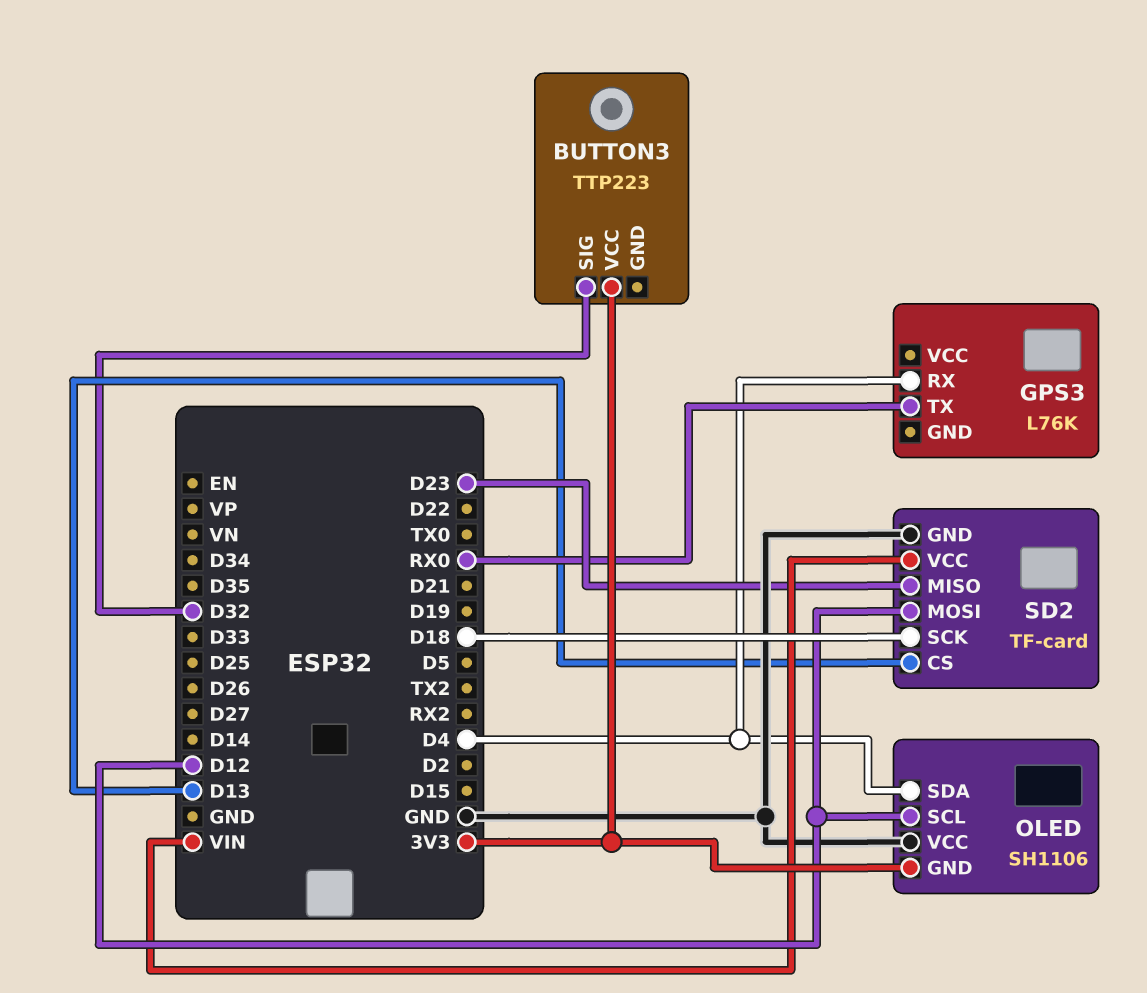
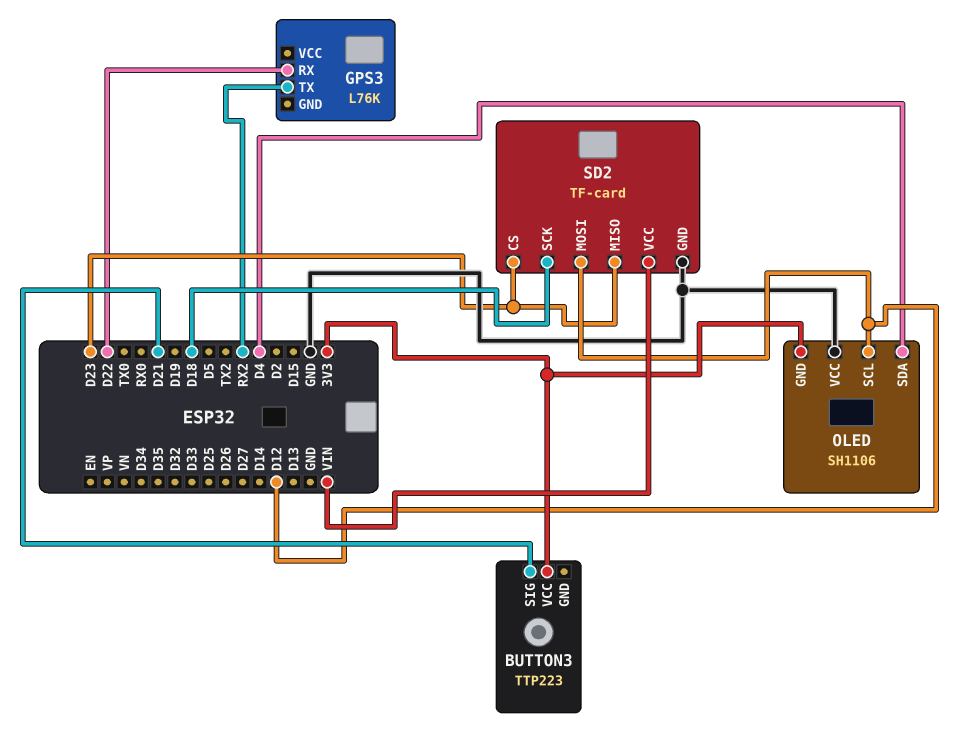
BUTTON3 pin SIG: D32 -> D21
GPS3 pin RX: D4 -> D22
GPS3 pin TX: RX0 -> RX2
SD2 pin CS: D13 -> D23

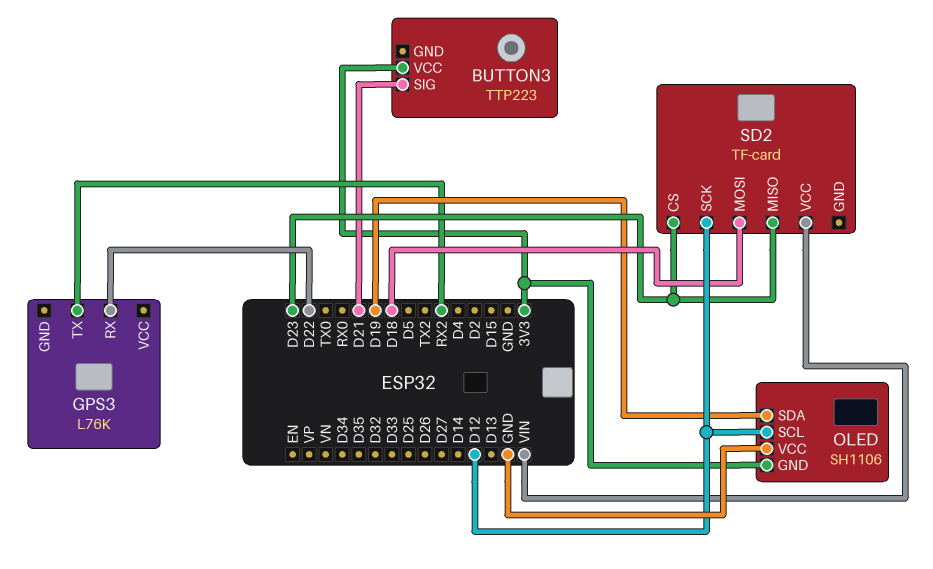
OLED pin SDA: D4 -> D19
SD2 pin GND: GND -> none
SD2 pin MOSI: D12 -> D18
SD2 pin SCK: D18 -> D12

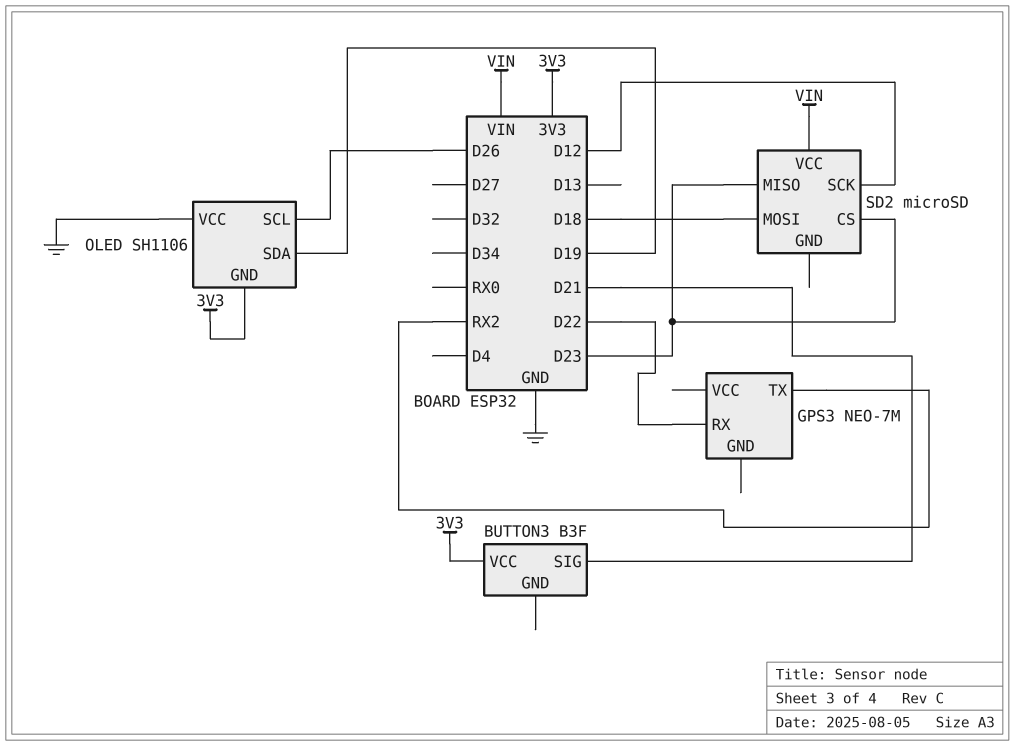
BUTTON3: TTP223 -> B3F
GPS3: L76K -> NEO-7M
OLED pin SCL: D12 -> D26
SD2: TF-card -> microSD

